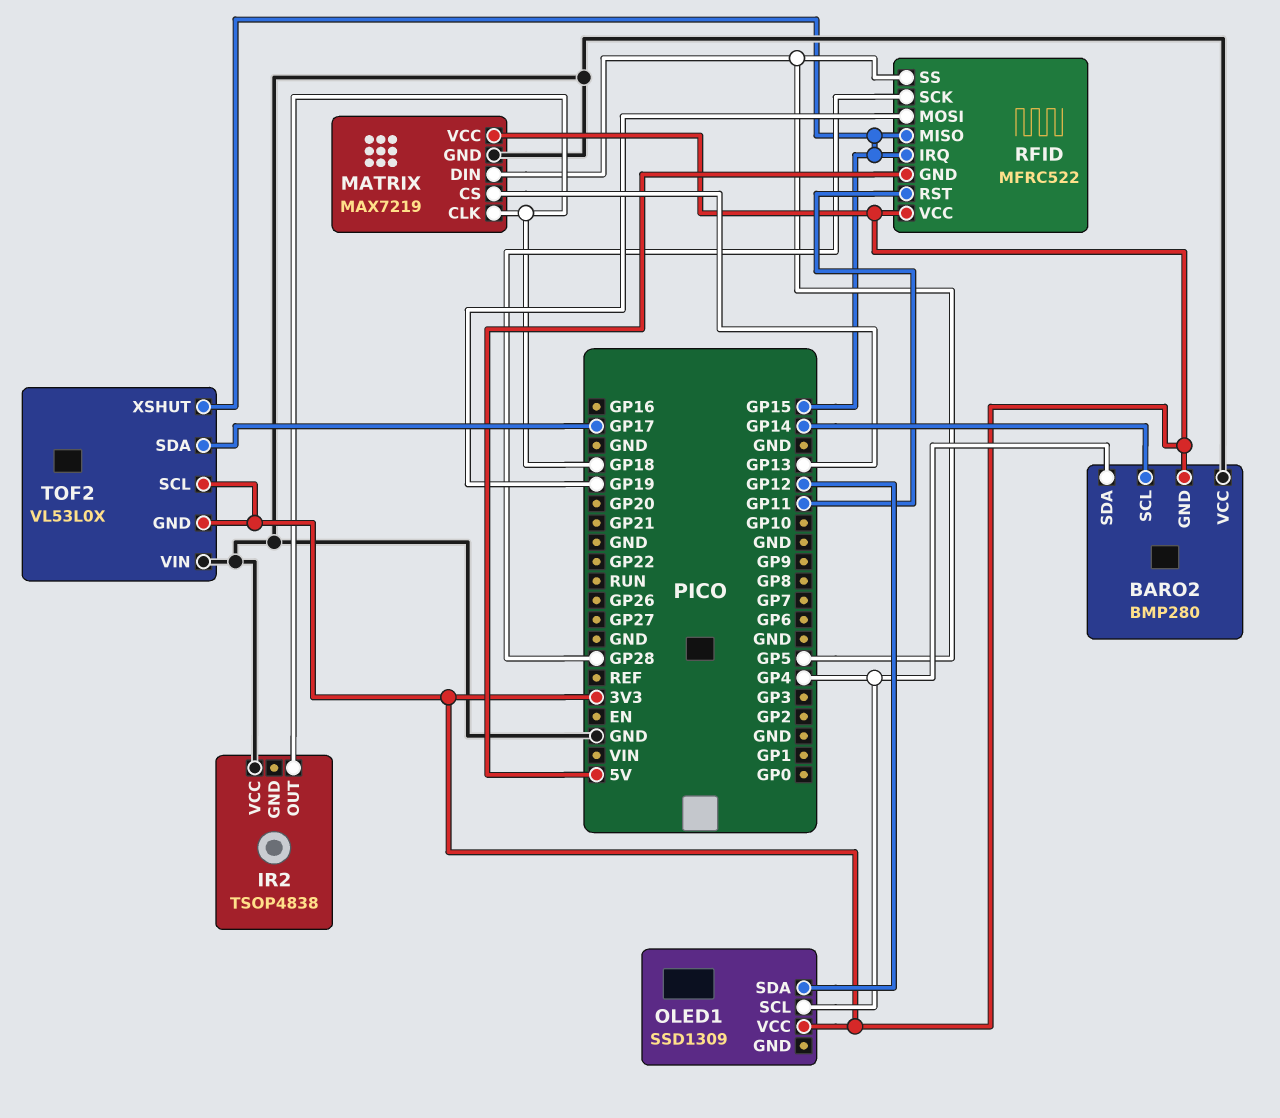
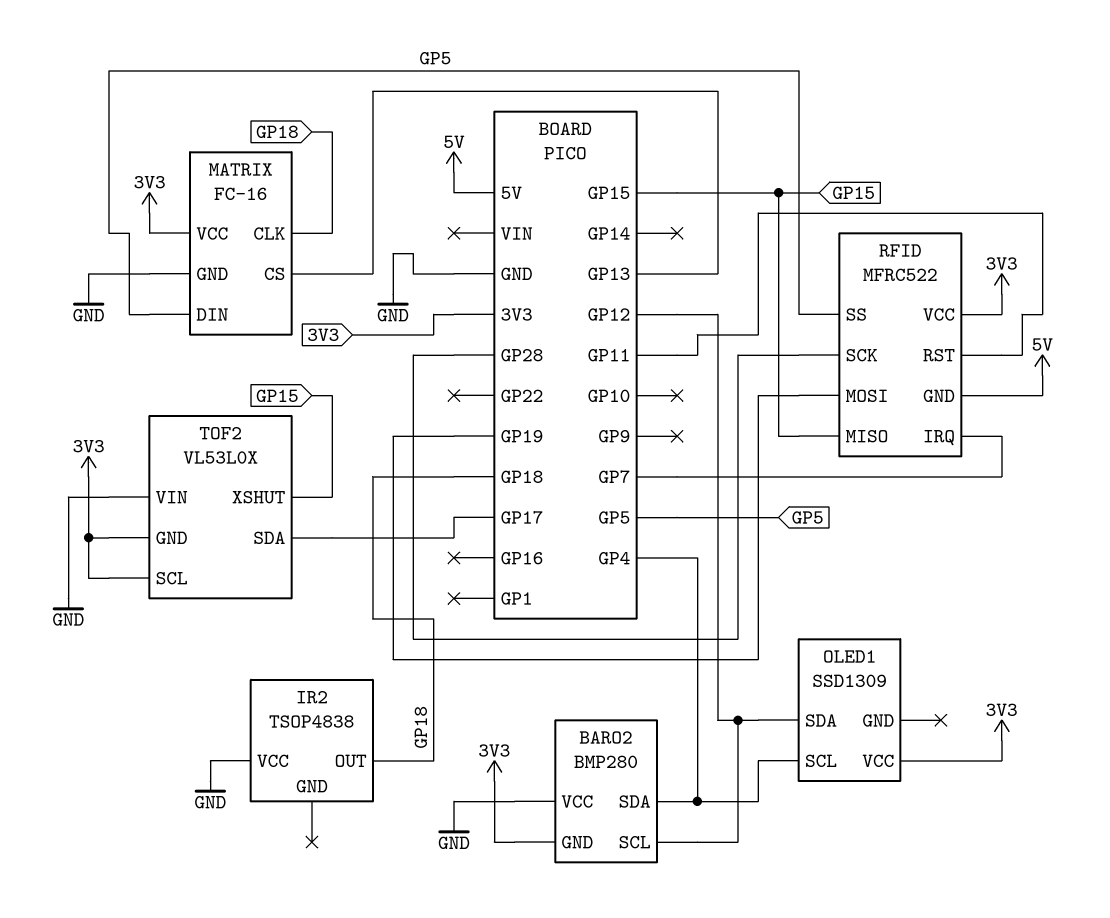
BARO2 pin SCL: GP14 -> GP12
MATRIX: MAX7219 -> FC-16
RFID pin IRQ: GP15 -> GP7

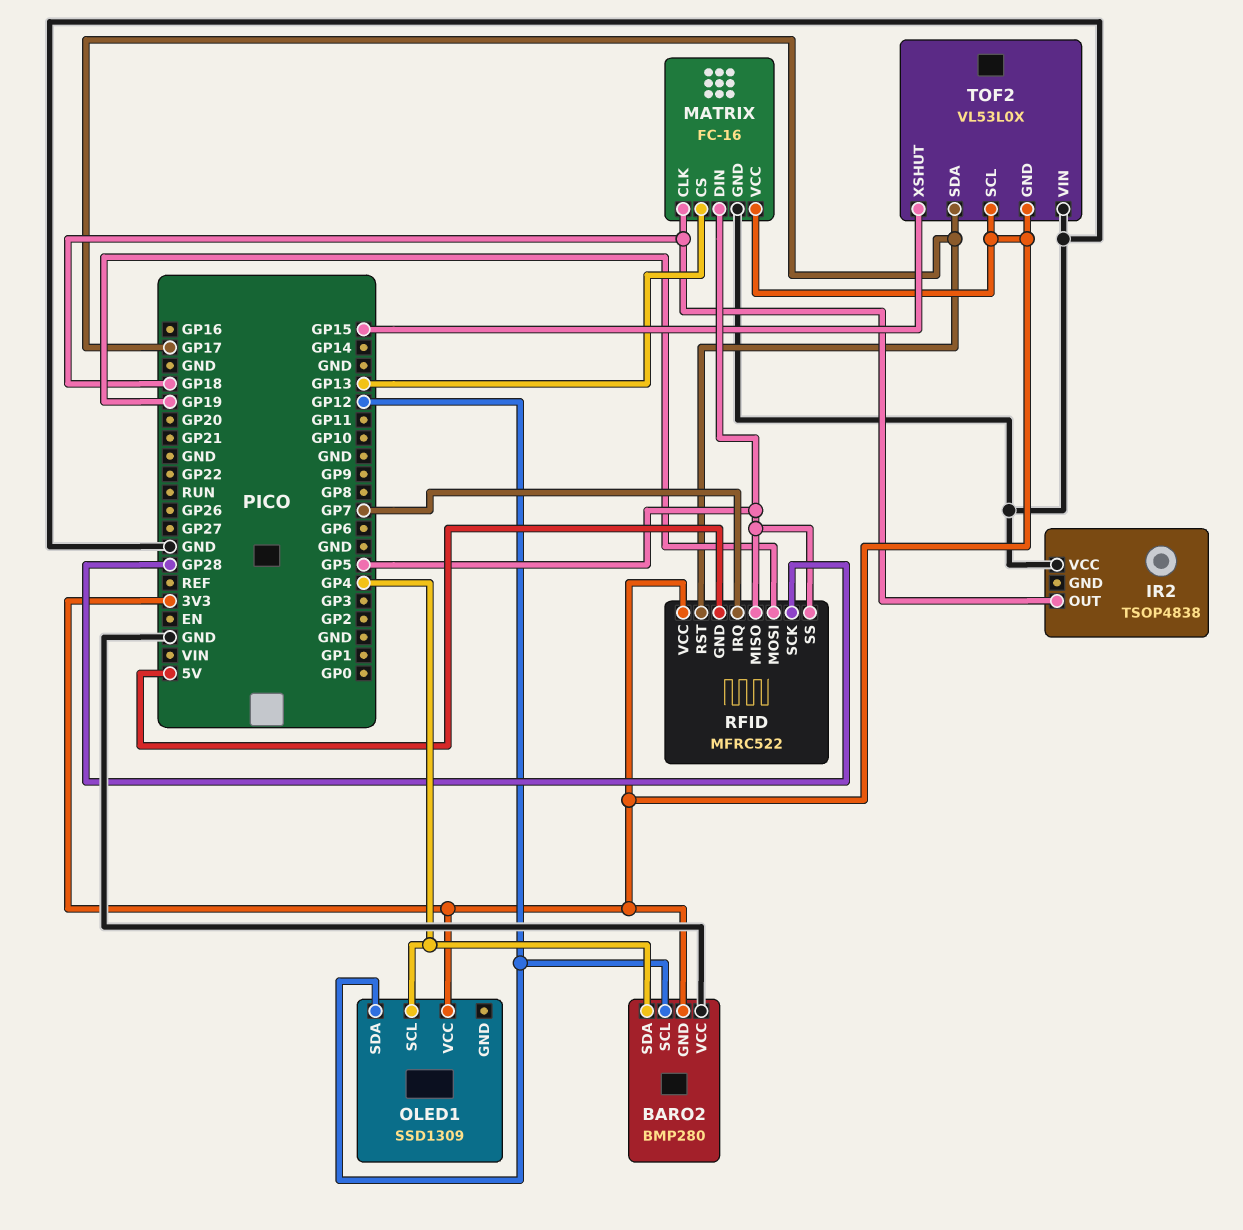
RFID pin MISO: GP15 -> GP5
RFID pin RST: GP11 -> GP17

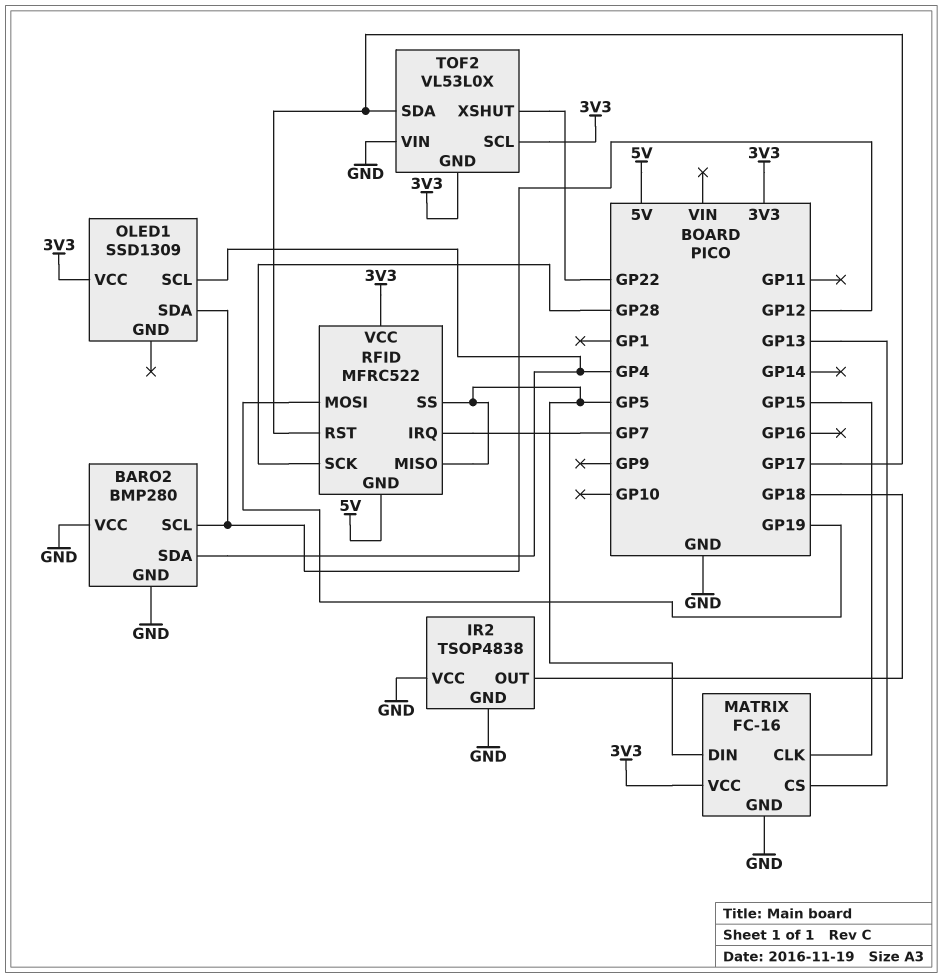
BARO2 pin GND: 3V3 -> GND
IR2 pin GND: none -> GND
MATRIX pin CLK: GP18 -> GP15
TOF2 pin XSHUT: GP15 -> GP22

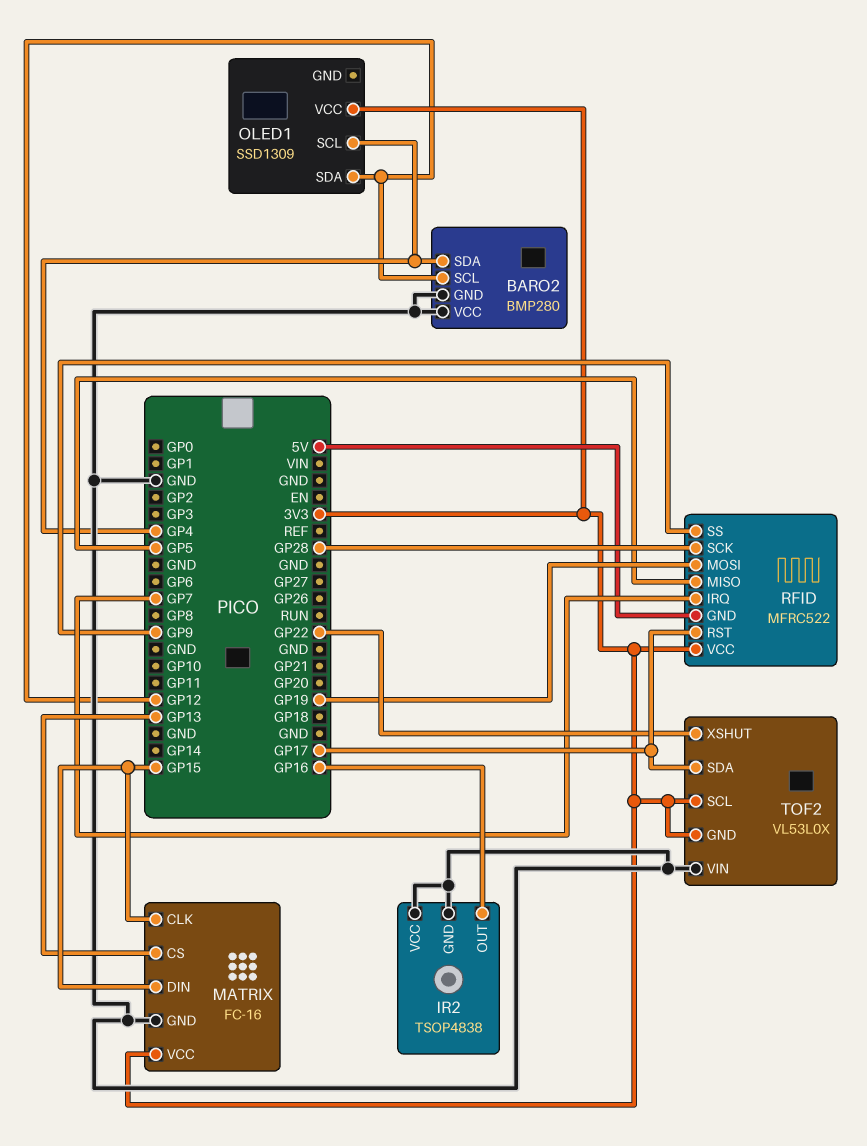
IR2 pin OUT: GP18 -> GP16
MATRIX pin DIN: GP5 -> GP15
RFID pin SS: GP5 -> GP9

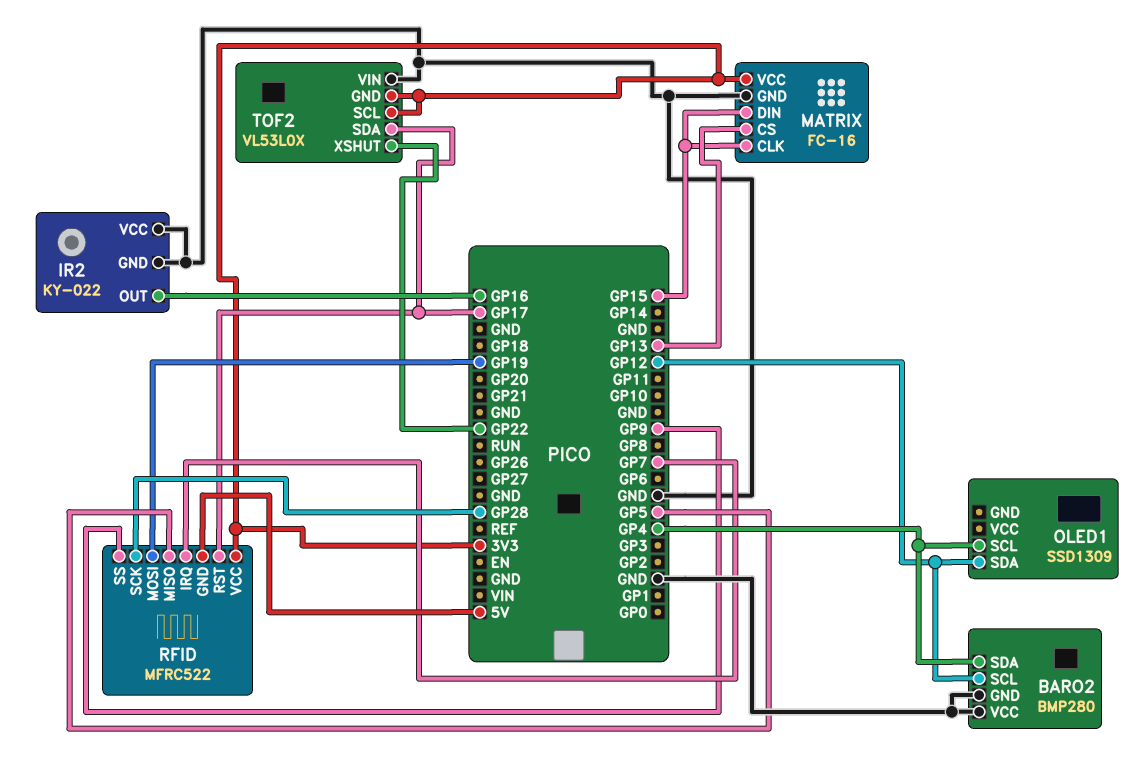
IR2: TSOP4838 -> KY-022
OLED1 pin VCC: 3V3 -> none

